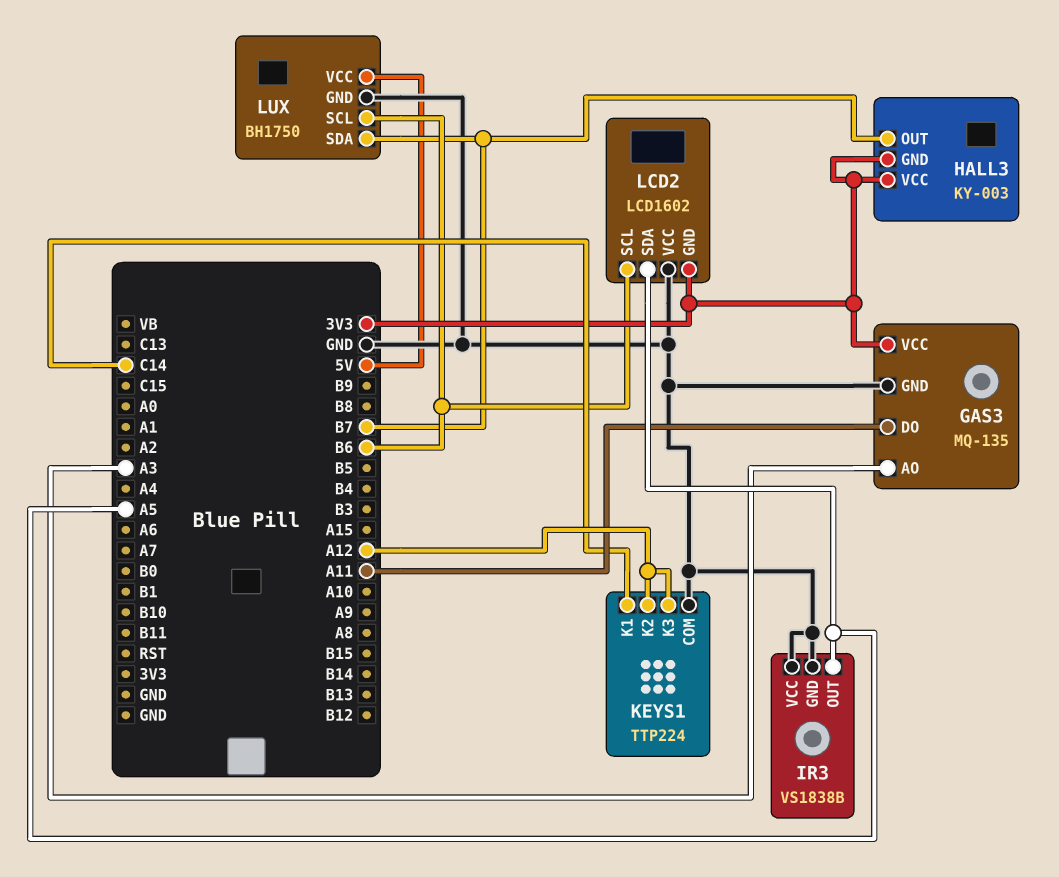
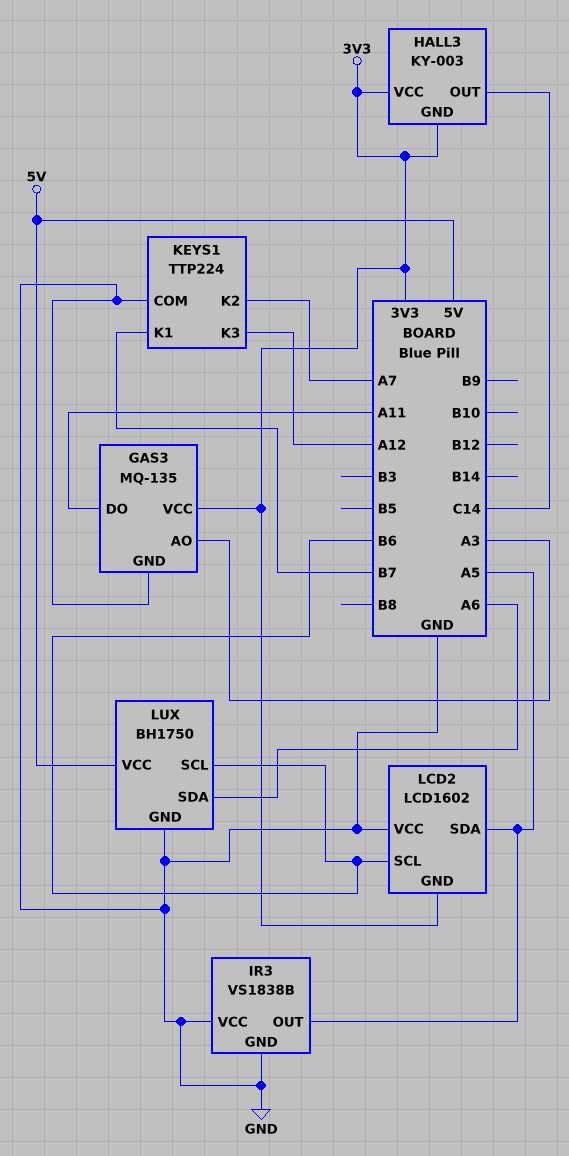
HALL3 pin OUT: B7 -> C14
KEYS1 pin K1: C14 -> B7
KEYS1 pin K2: A12 -> A7
LUX pin SDA: B7 -> A6

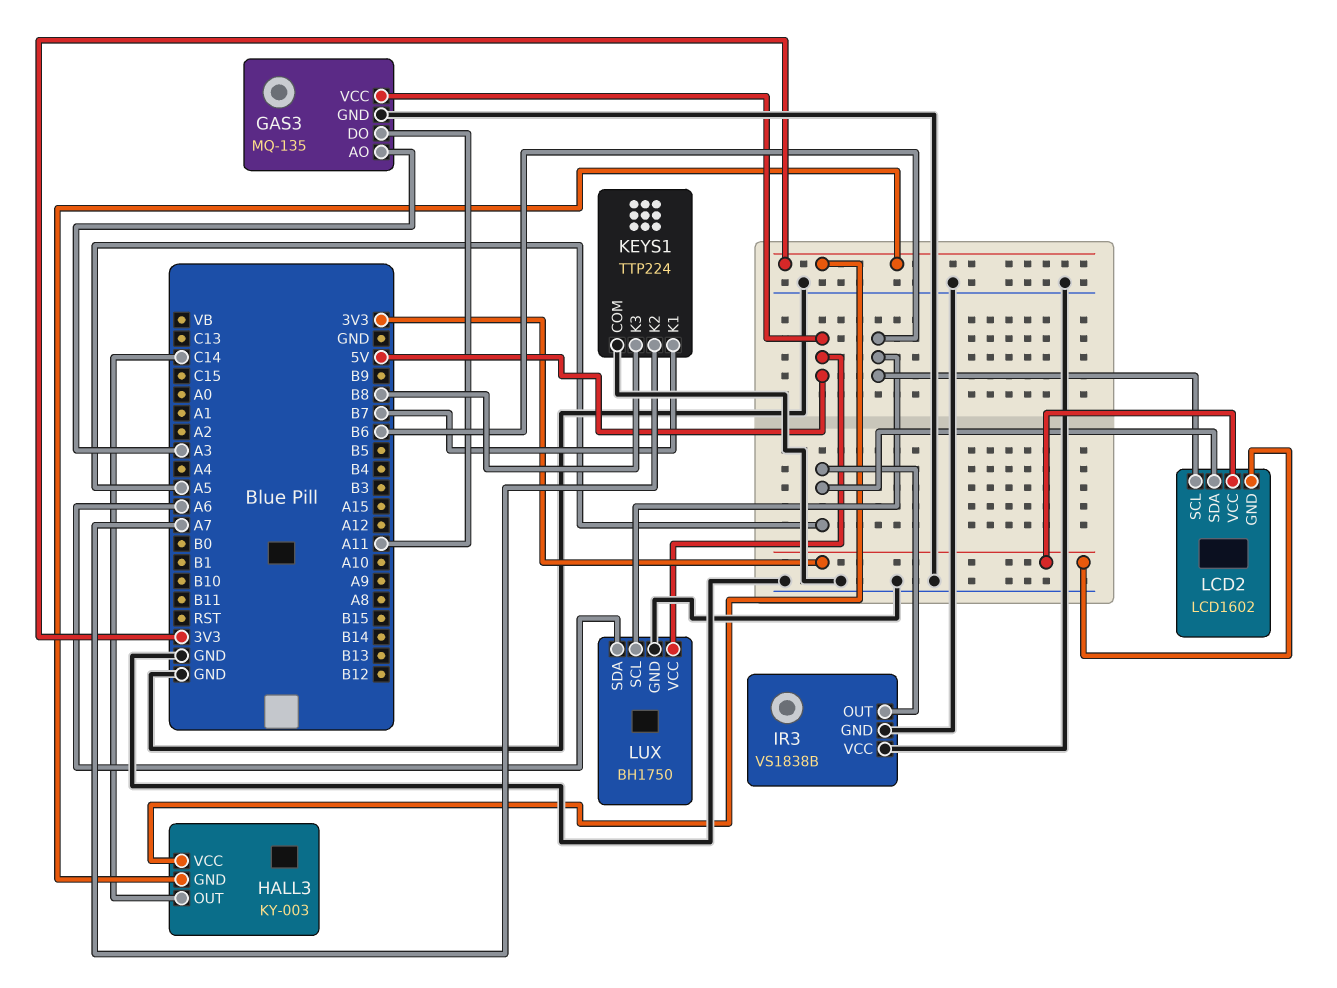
GAS3 pin VCC: 3V3 -> 5V
KEYS1 pin K3: A12 -> B8
LCD2 pin VCC: GND -> 3V3

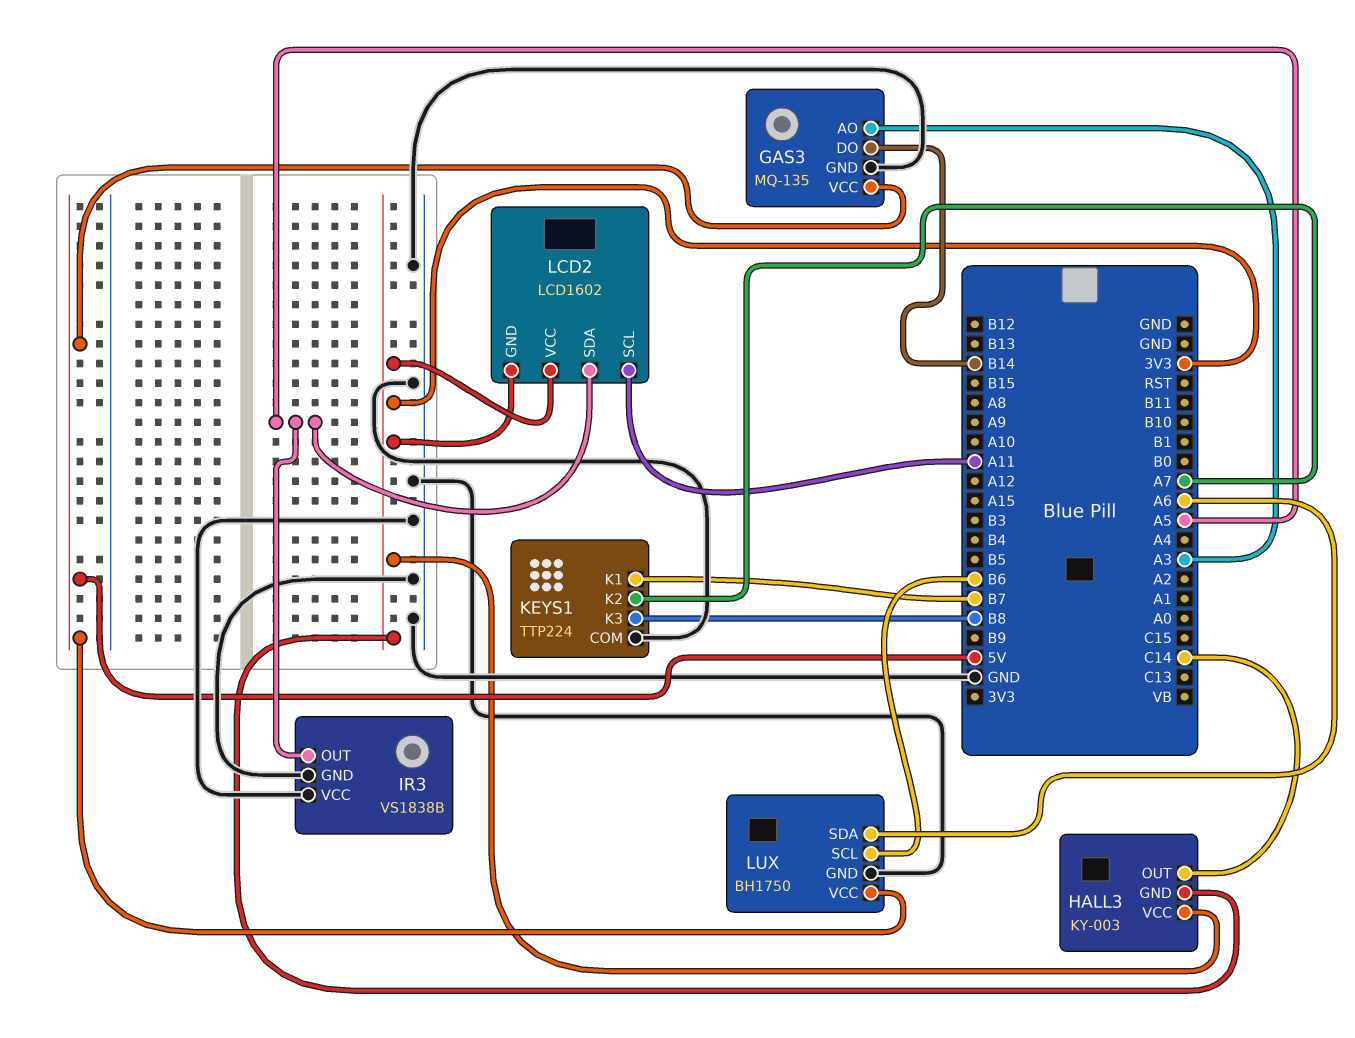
GAS3 pin DO: A11 -> B14
LCD2 pin SCL: B6 -> A11

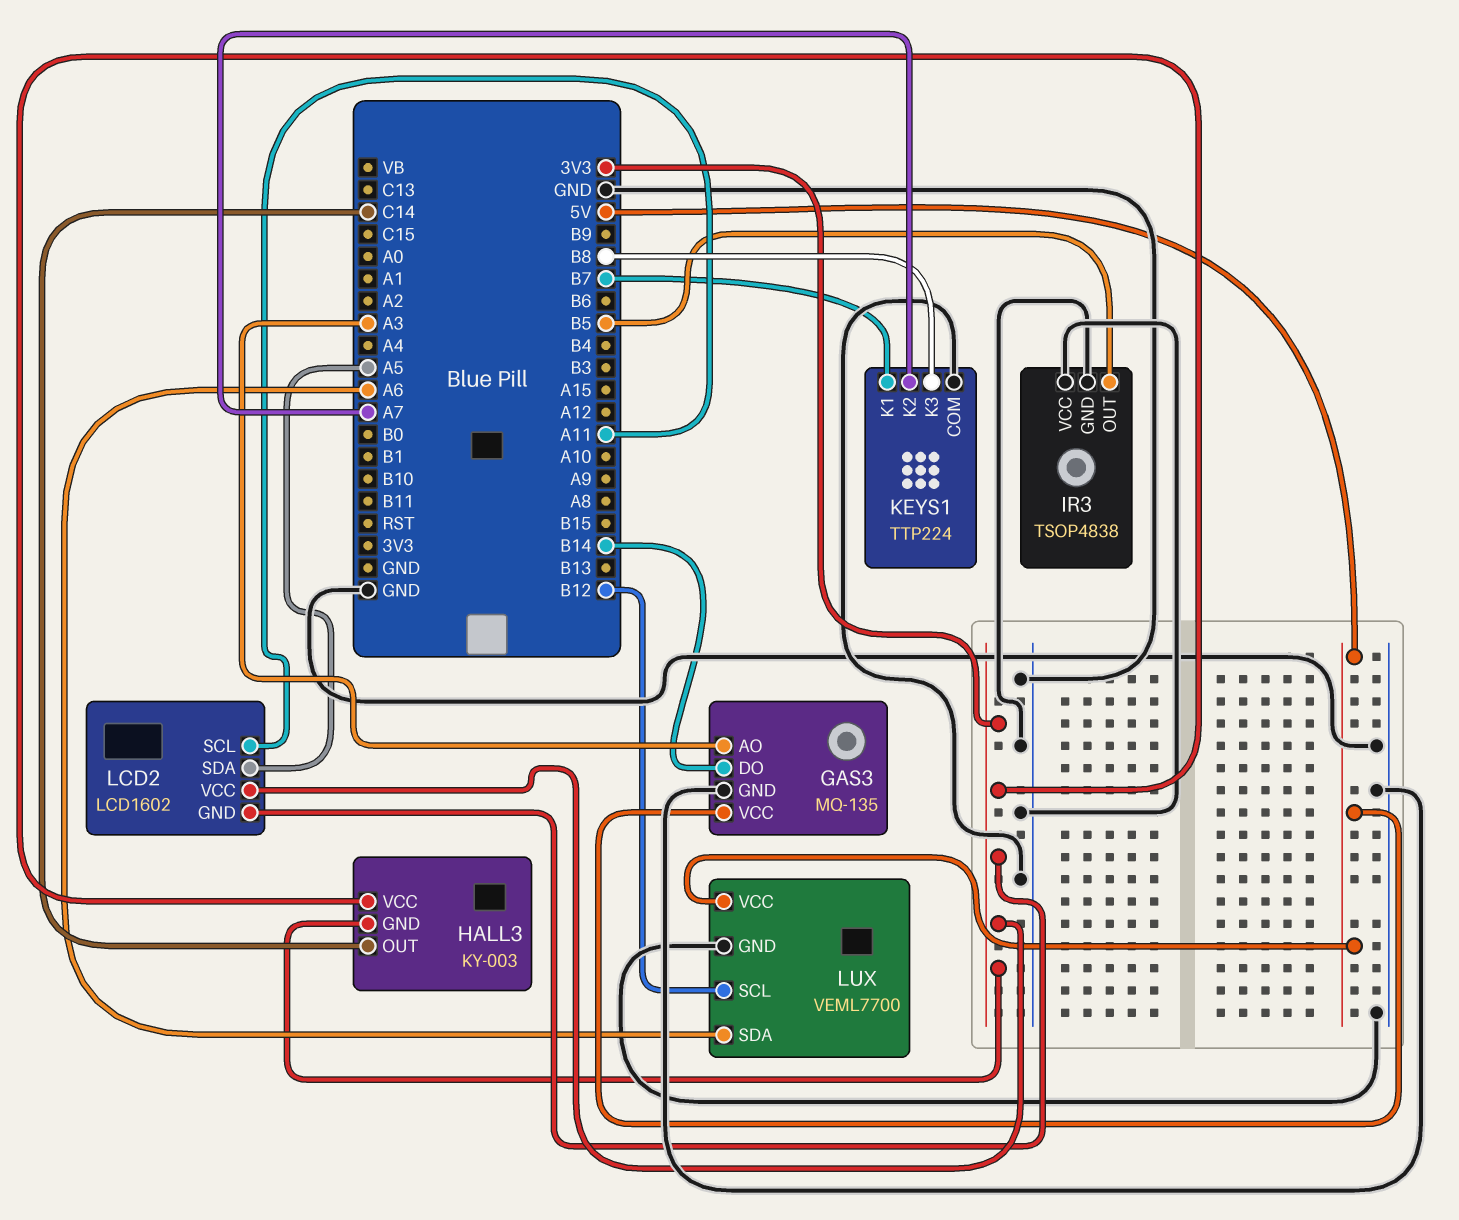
IR3: VS1838B -> TSOP4838
IR3 pin OUT: A5 -> B5
LUX: BH1750 -> VEML7700
LUX pin SCL: B6 -> B12

